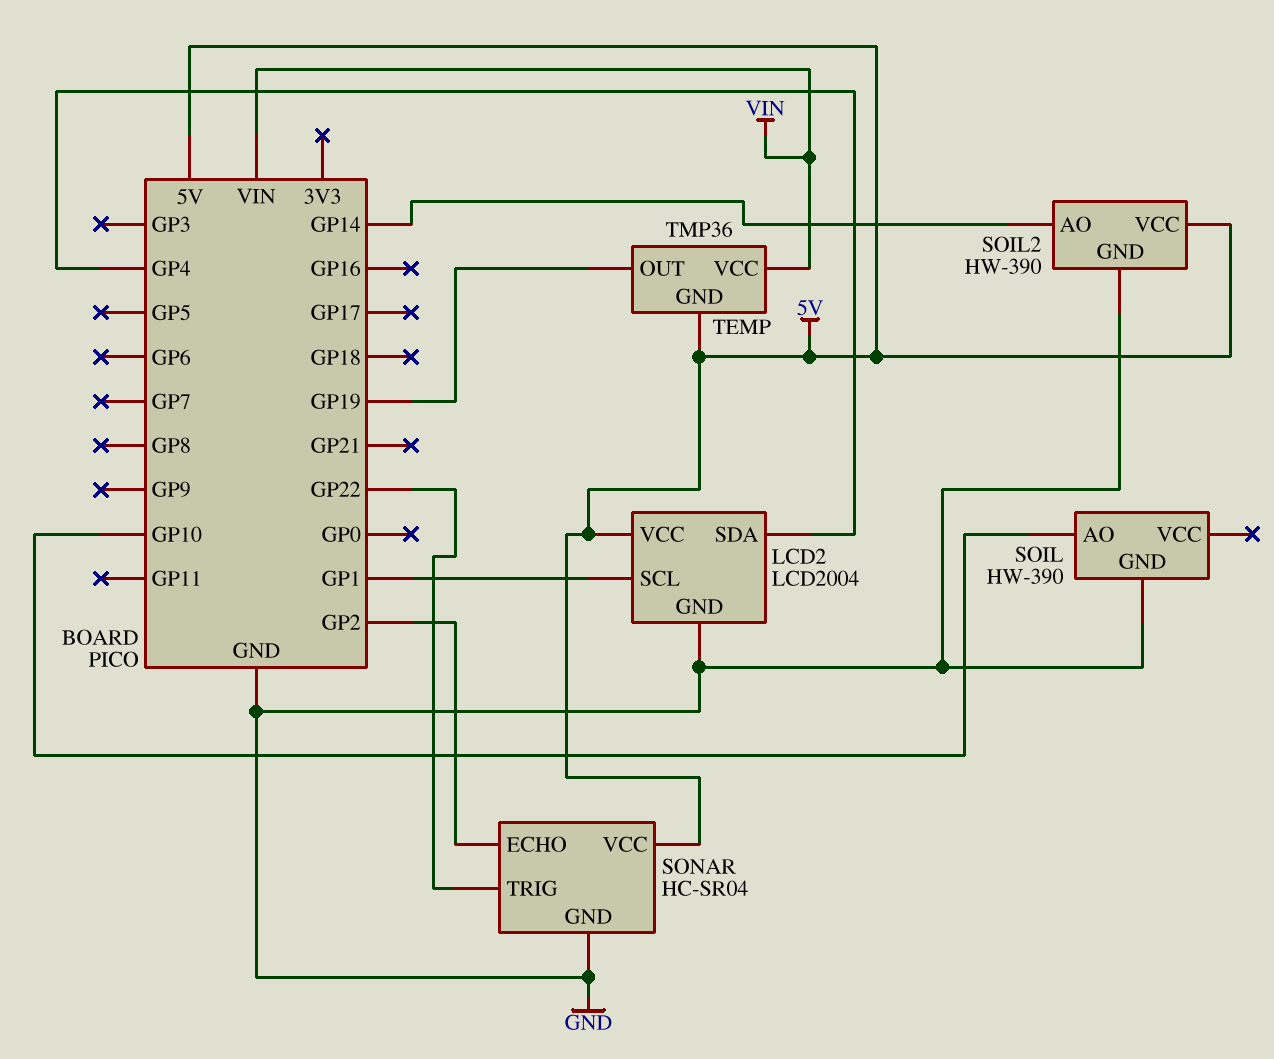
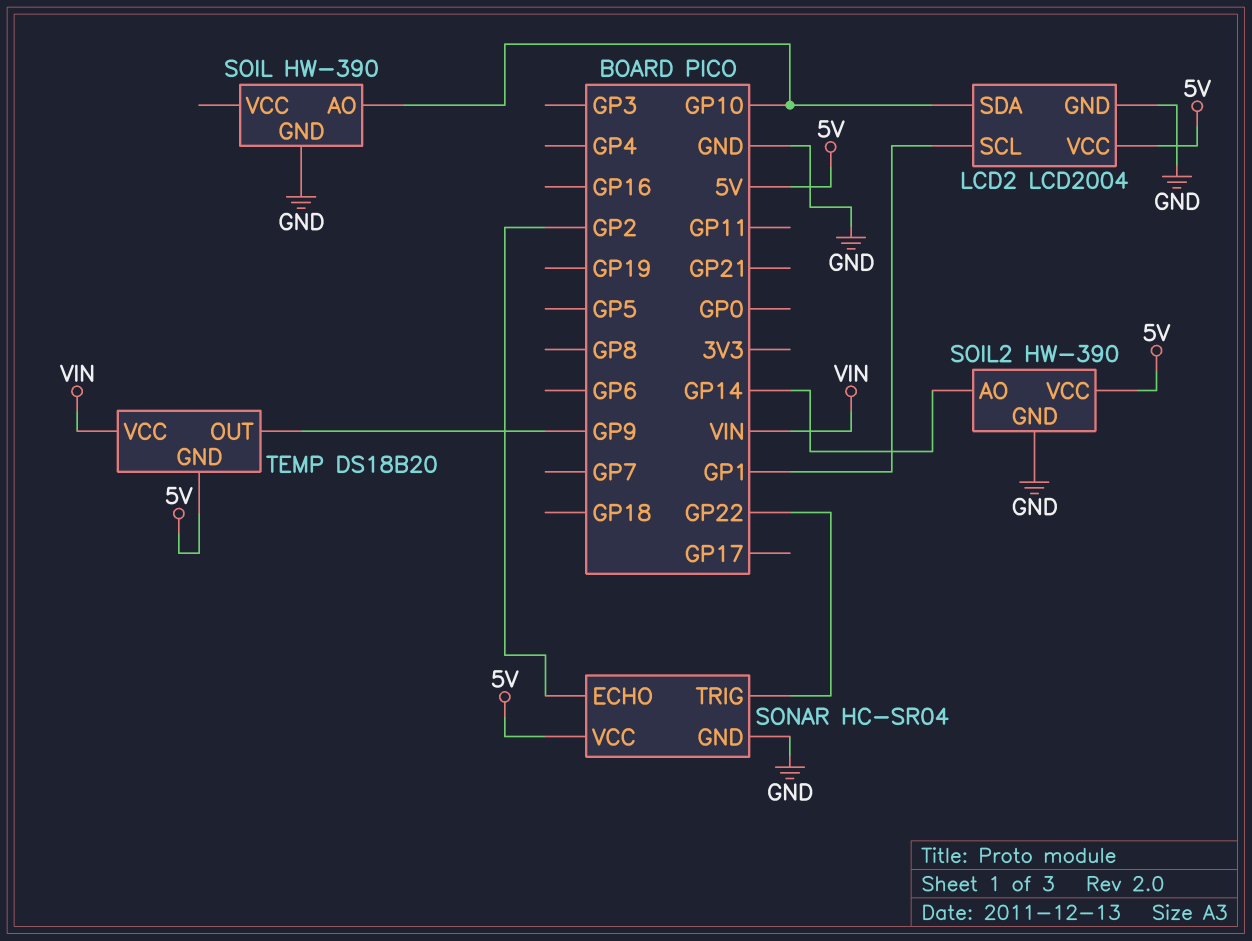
LCD2 pin SDA: GP4 -> GP10
TEMP: TMP36 -> DS18B20
TEMP pin OUT: GP19 -> GP9

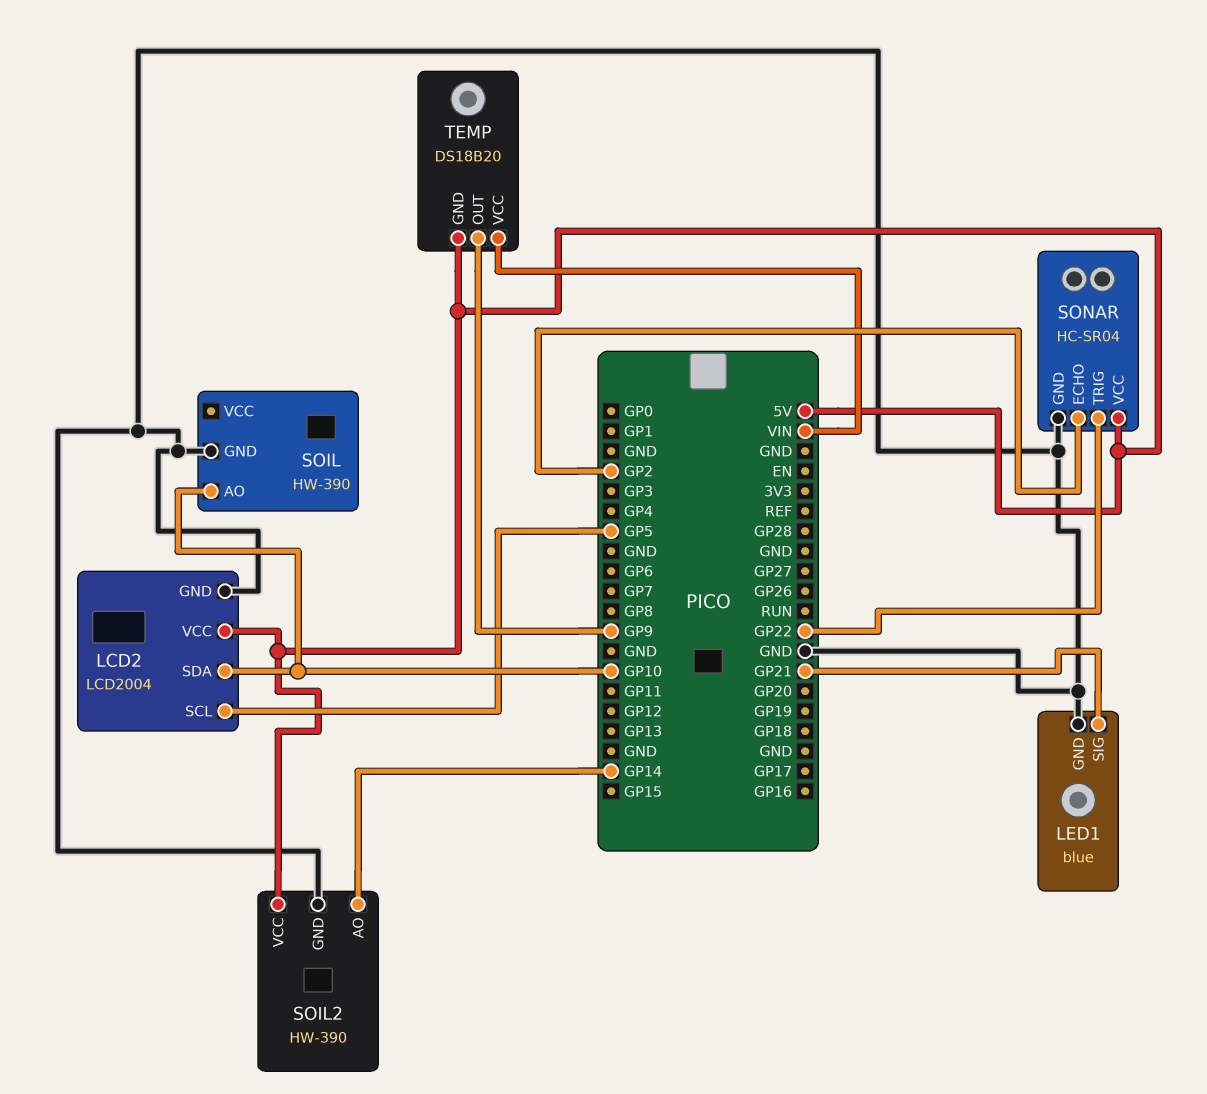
LCD2 pin SCL: GP1 -> GP5
LED1: none -> blue
LED1 pin GND: none -> GND
LED1 pin SIG: none -> GP21

